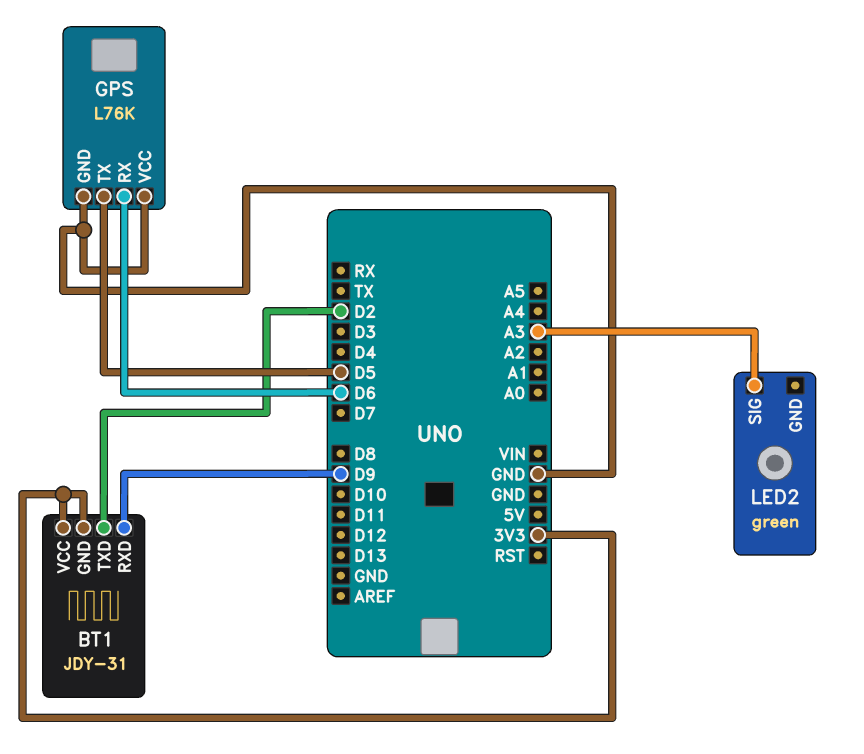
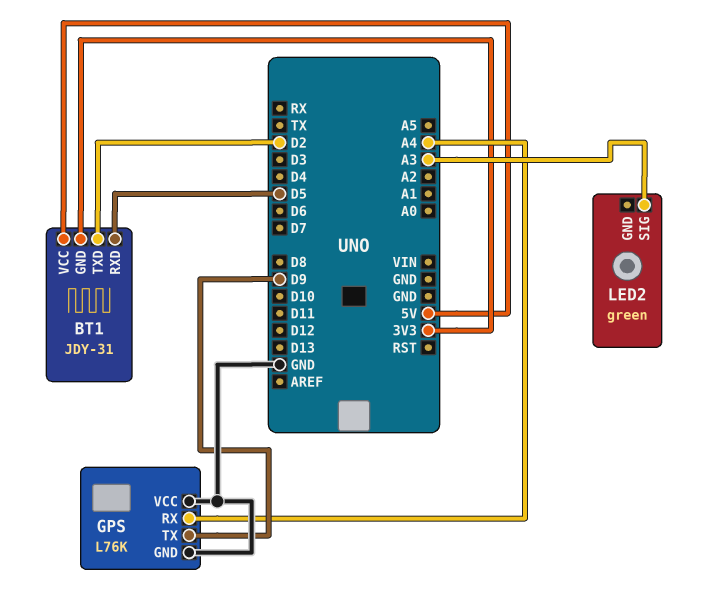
BT1 pin RXD: D9 -> D5
BT1 pin VCC: 3V3 -> 5V
GPS pin RX: D6 -> A4
GPS pin TX: D5 -> D9

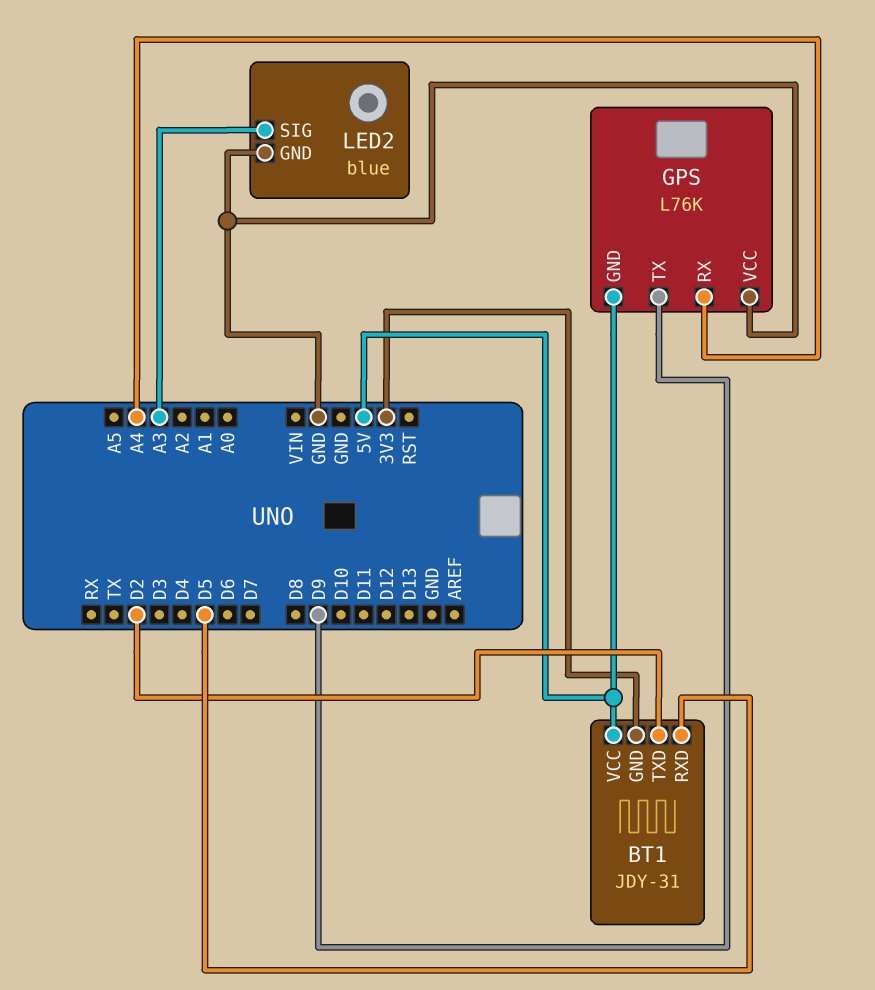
GPS pin GND: GND -> 5V
LED2: green -> blue
LED2 pin GND: none -> GND

